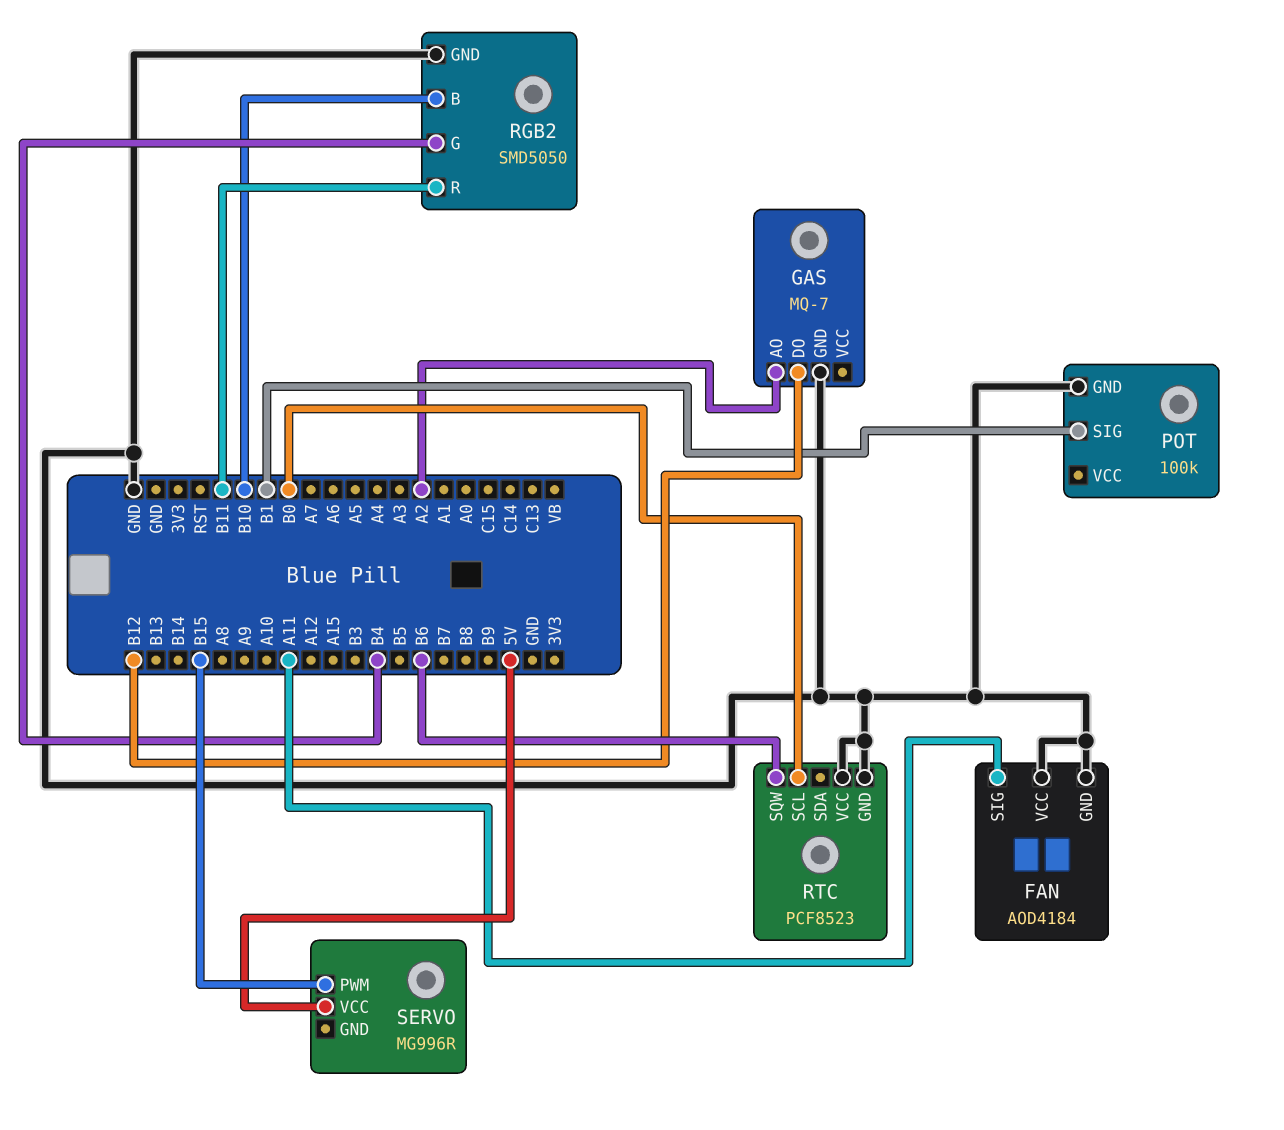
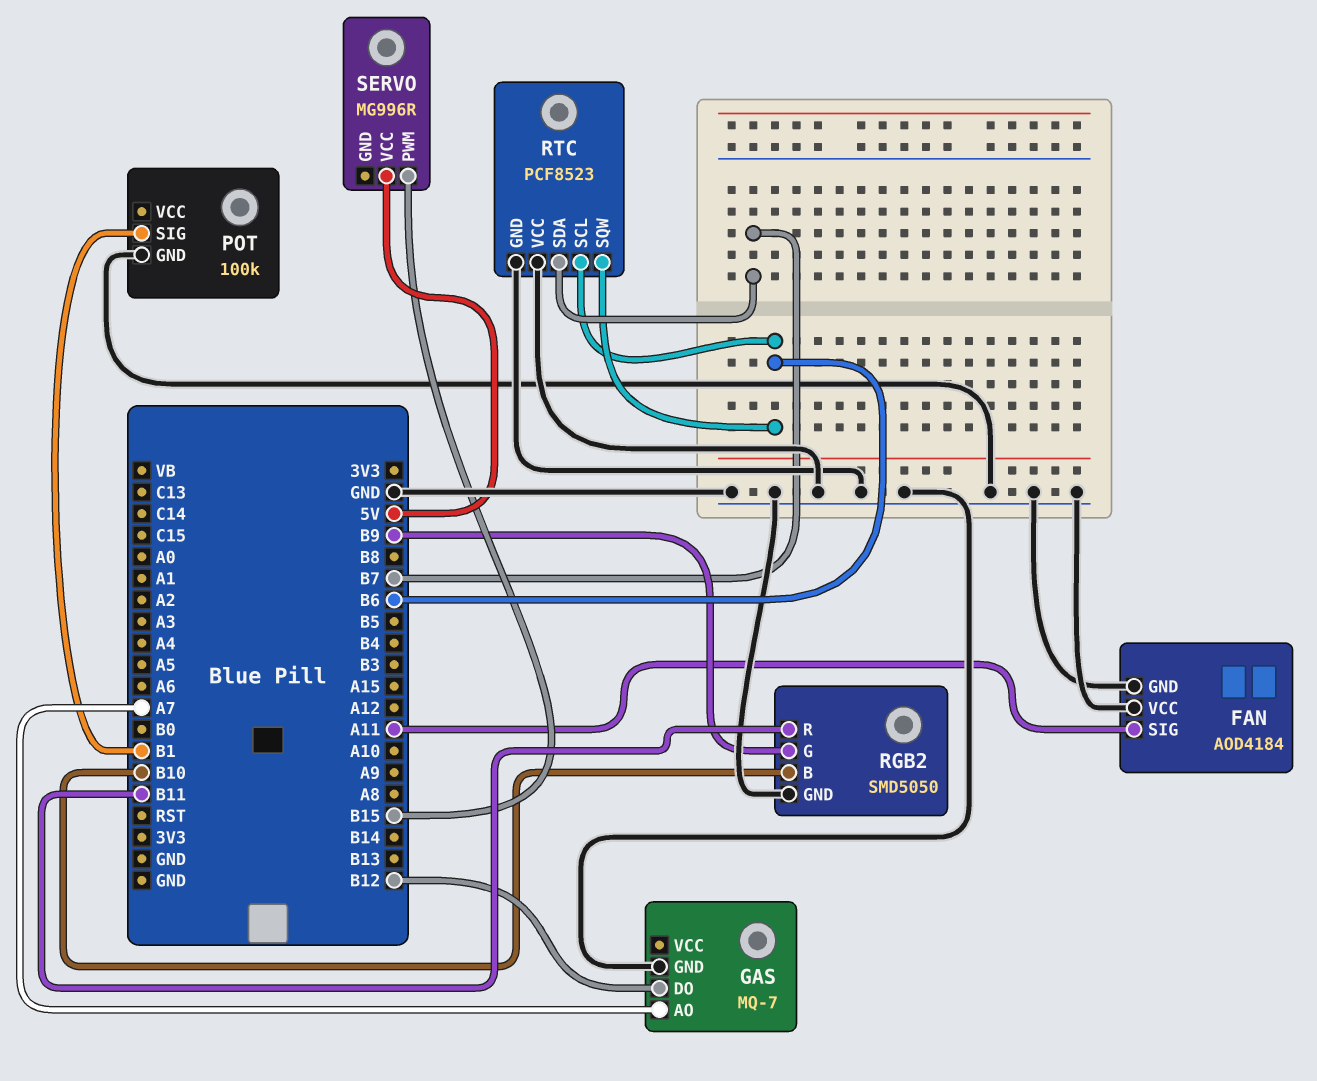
GAS pin AO: A2 -> A7
RGB2 pin G: B4 -> B9
RTC pin SCL: B0 -> B6
RTC pin SDA: none -> B7

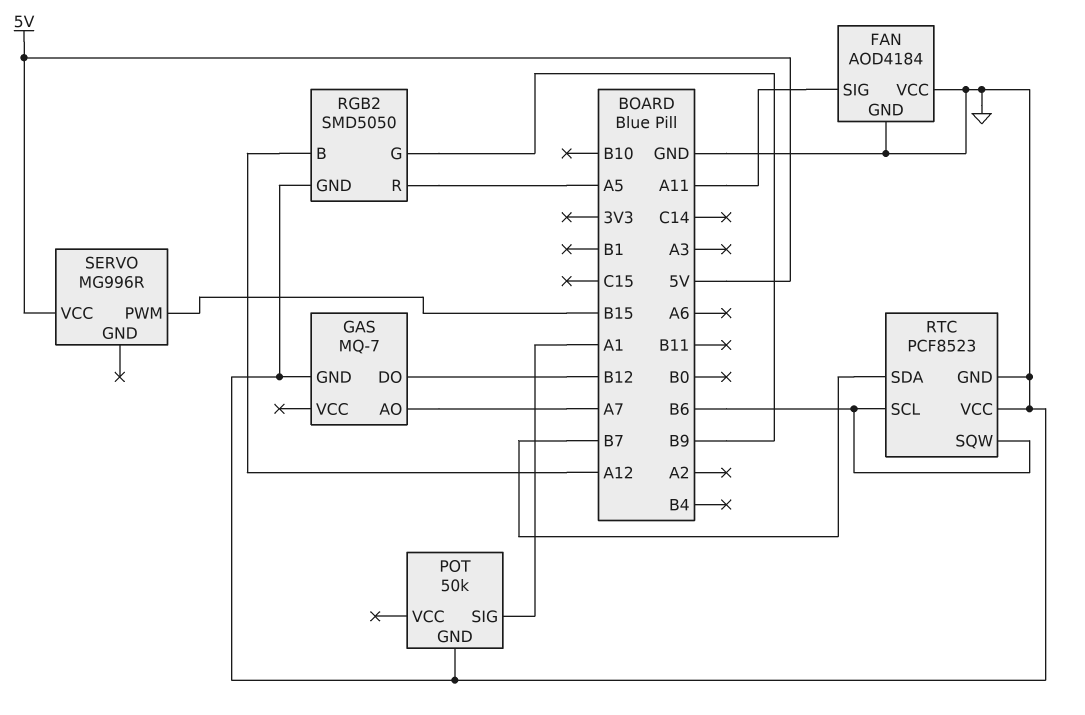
POT: 100k -> 50k
POT pin SIG: B1 -> A1
RGB2 pin B: B10 -> A12
RGB2 pin R: B11 -> A5

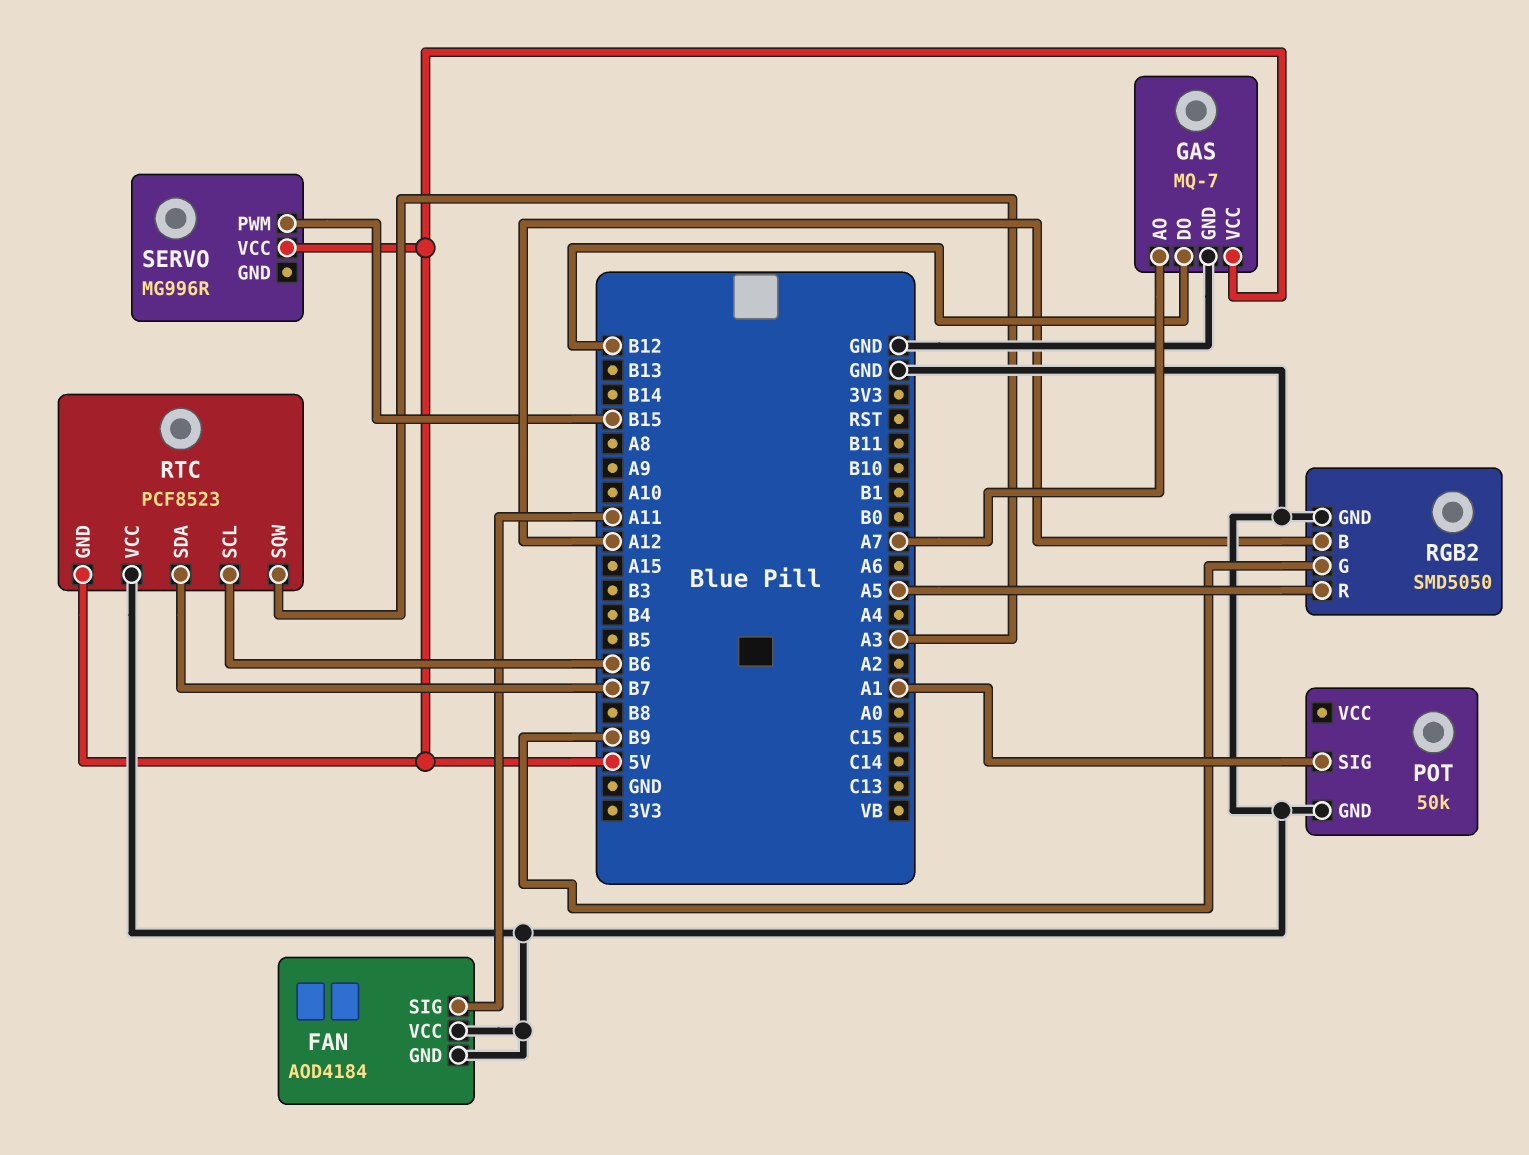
GAS pin VCC: none -> 5V
RTC pin GND: GND -> 5V
RTC pin SQW: B6 -> A3

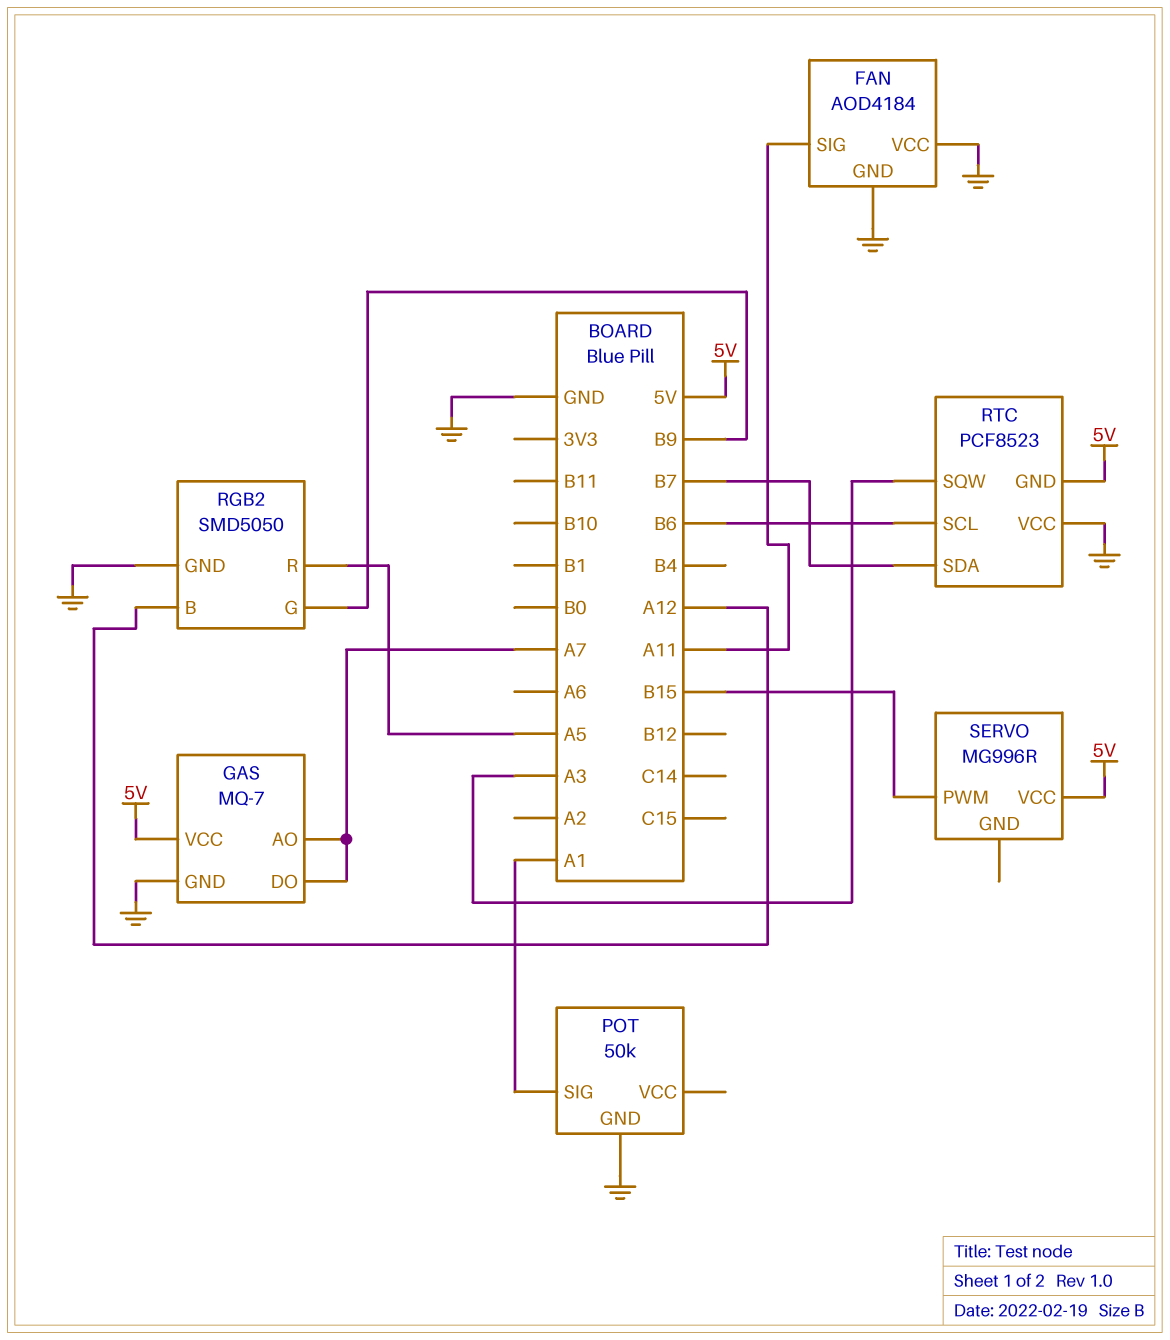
GAS pin DO: B12 -> A7

